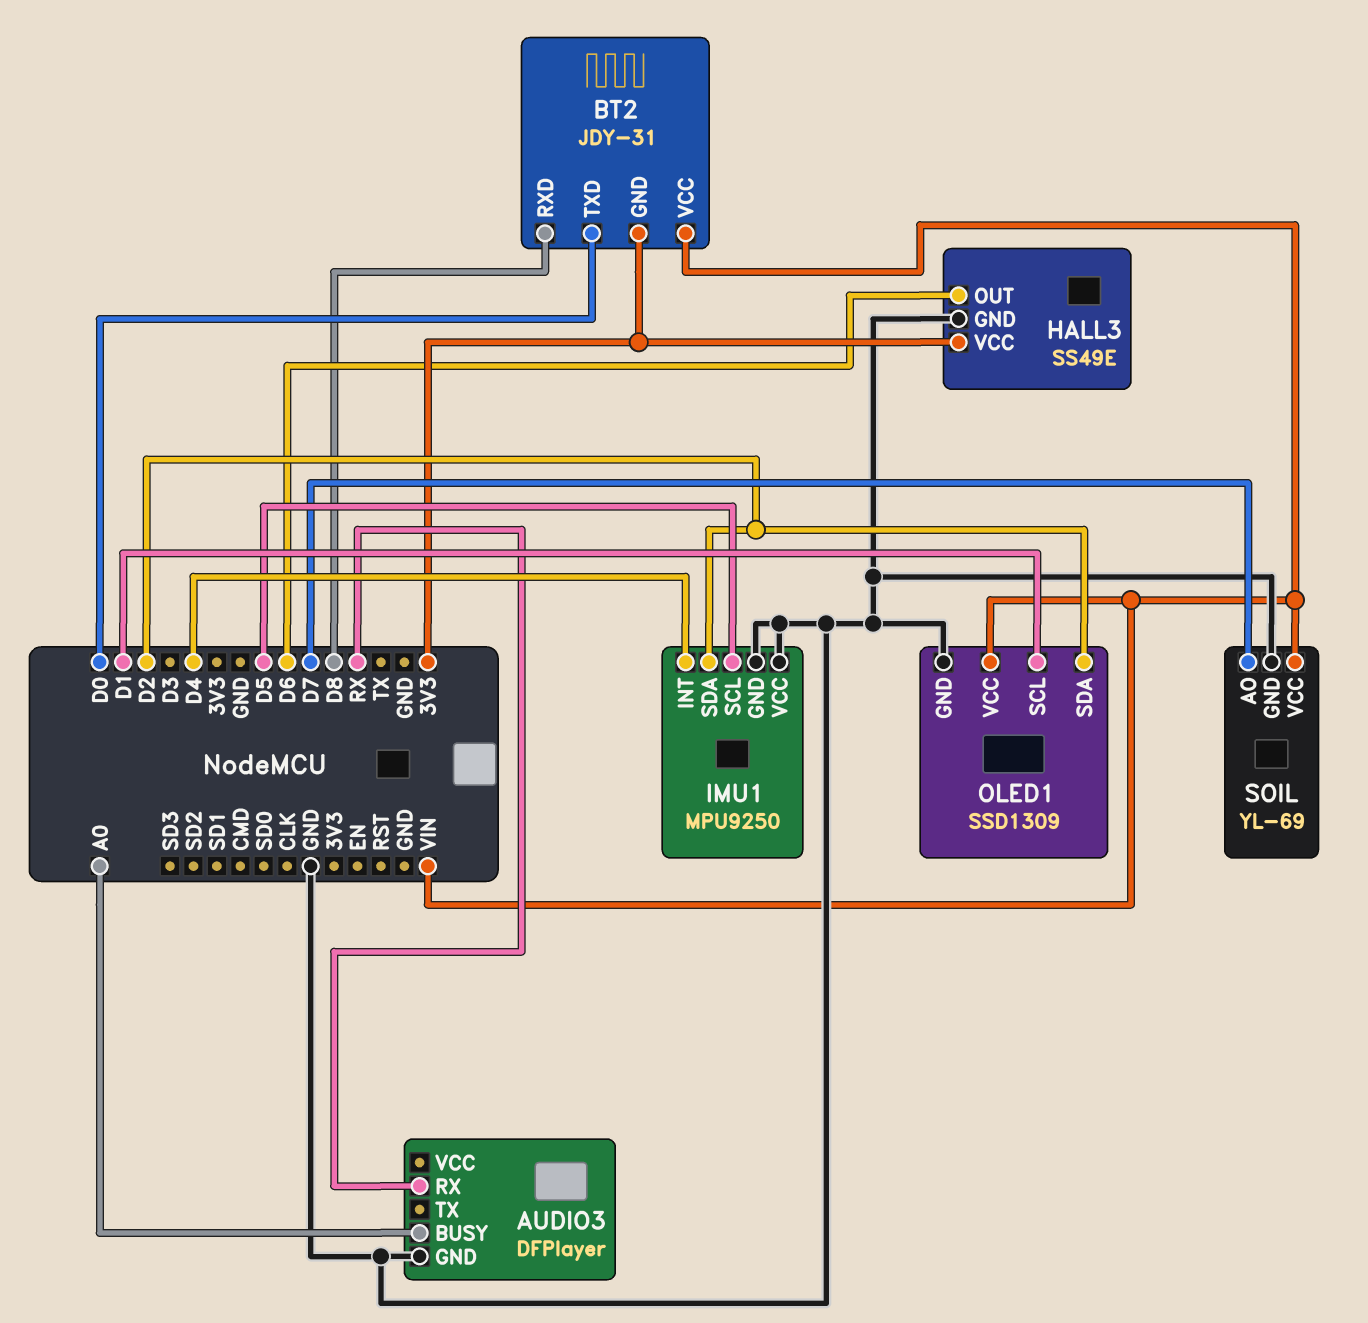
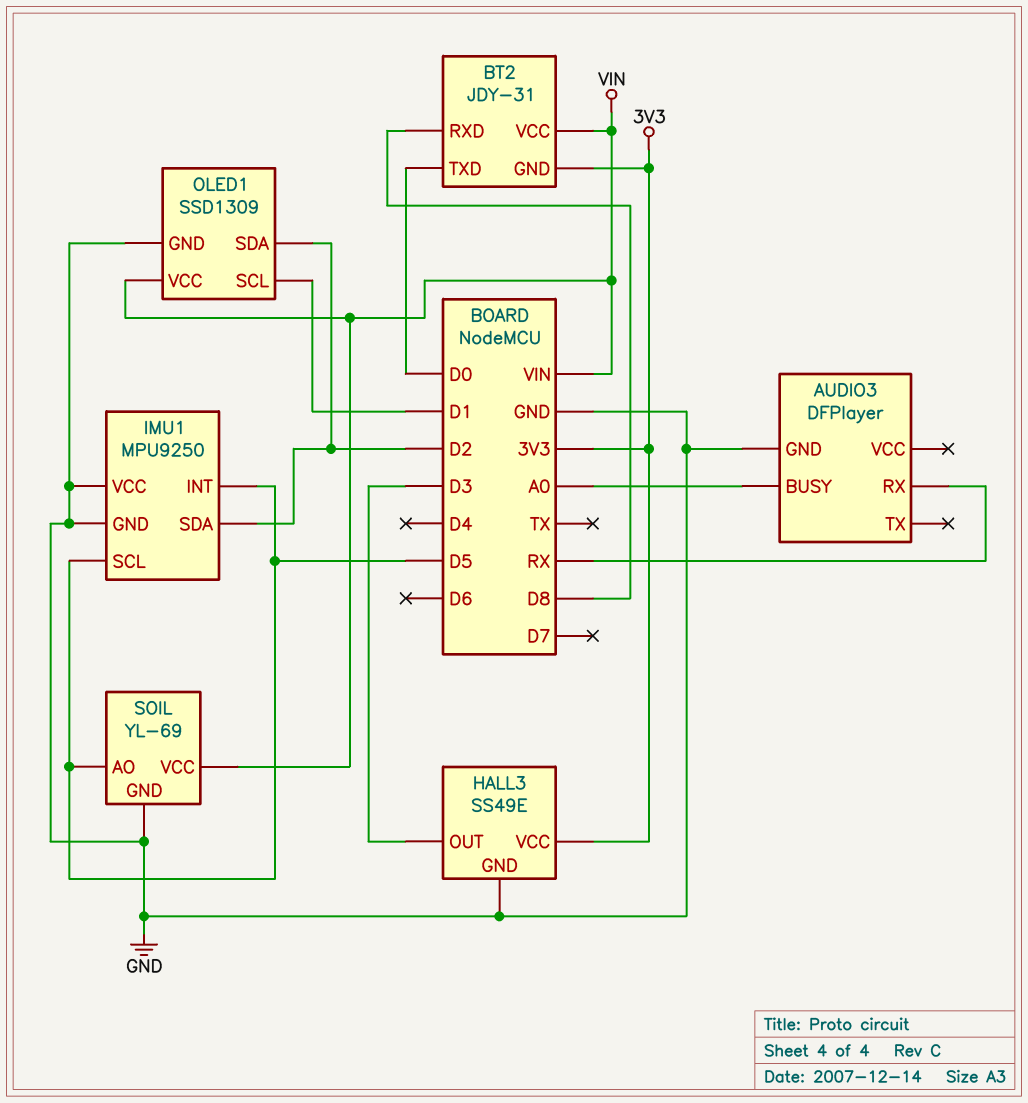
HALL3 pin OUT: D6 -> D3
IMU1 pin INT: D4 -> D5
SOIL pin AO: D7 -> D5

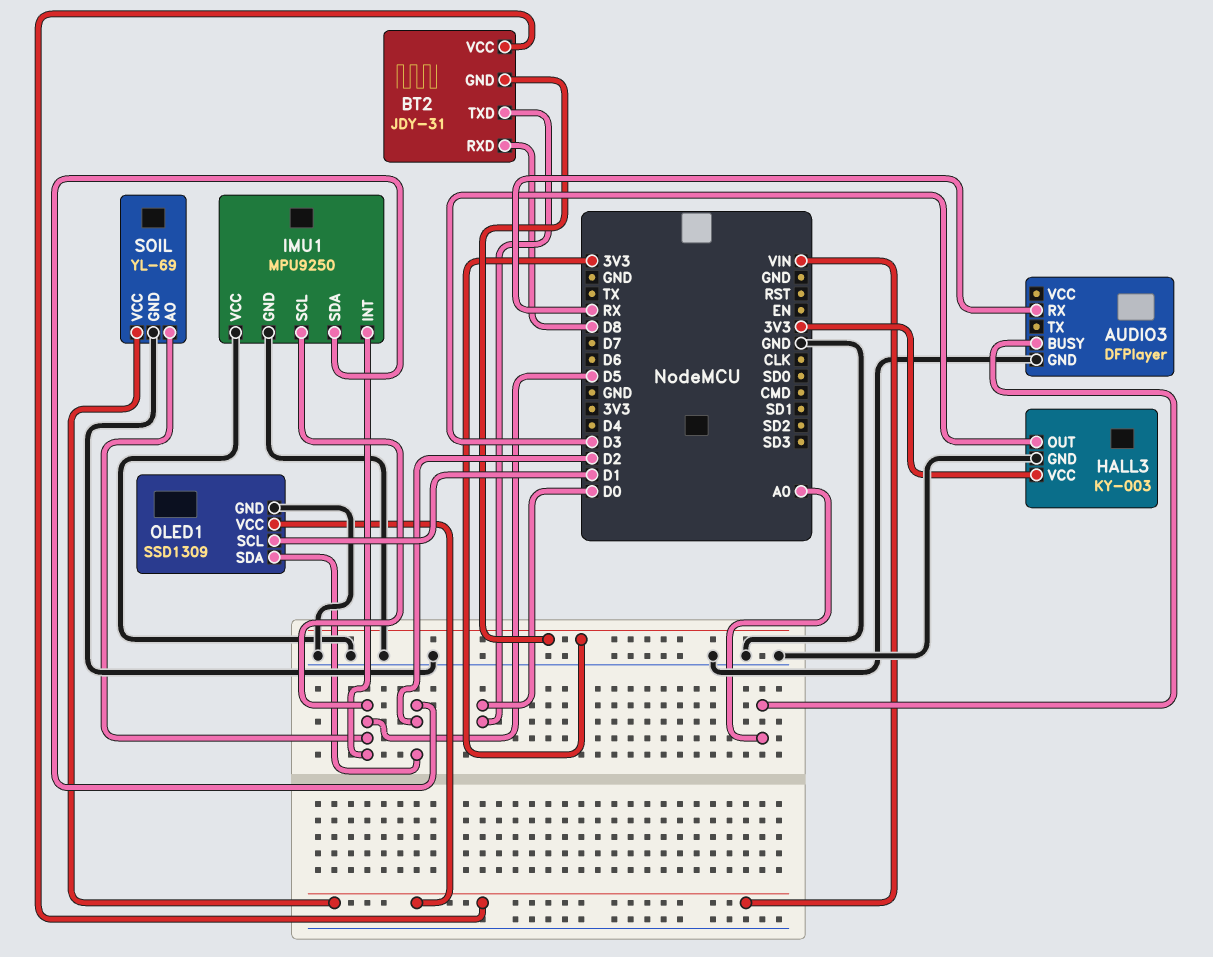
HALL3: SS49E -> KY-003

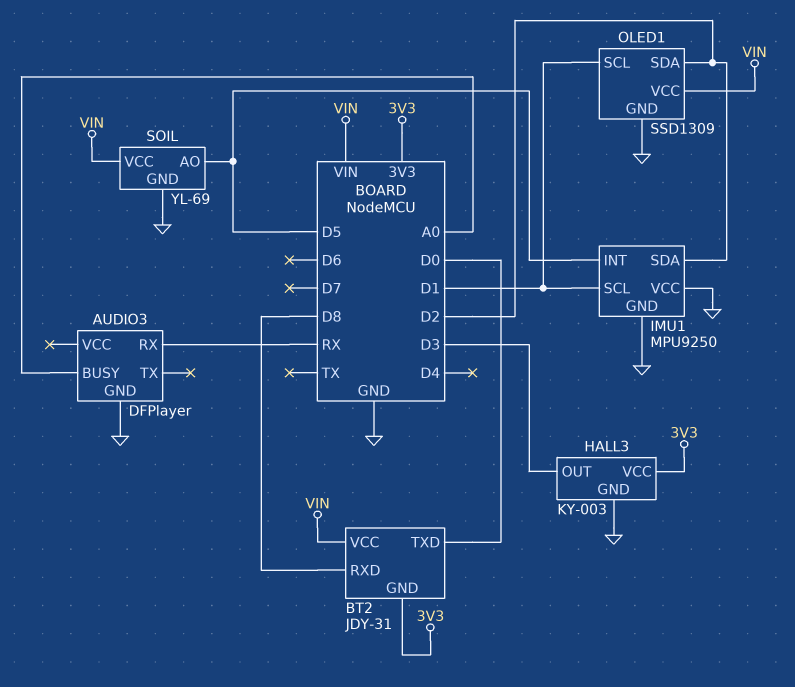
IMU1 pin SCL: D5 -> D1

